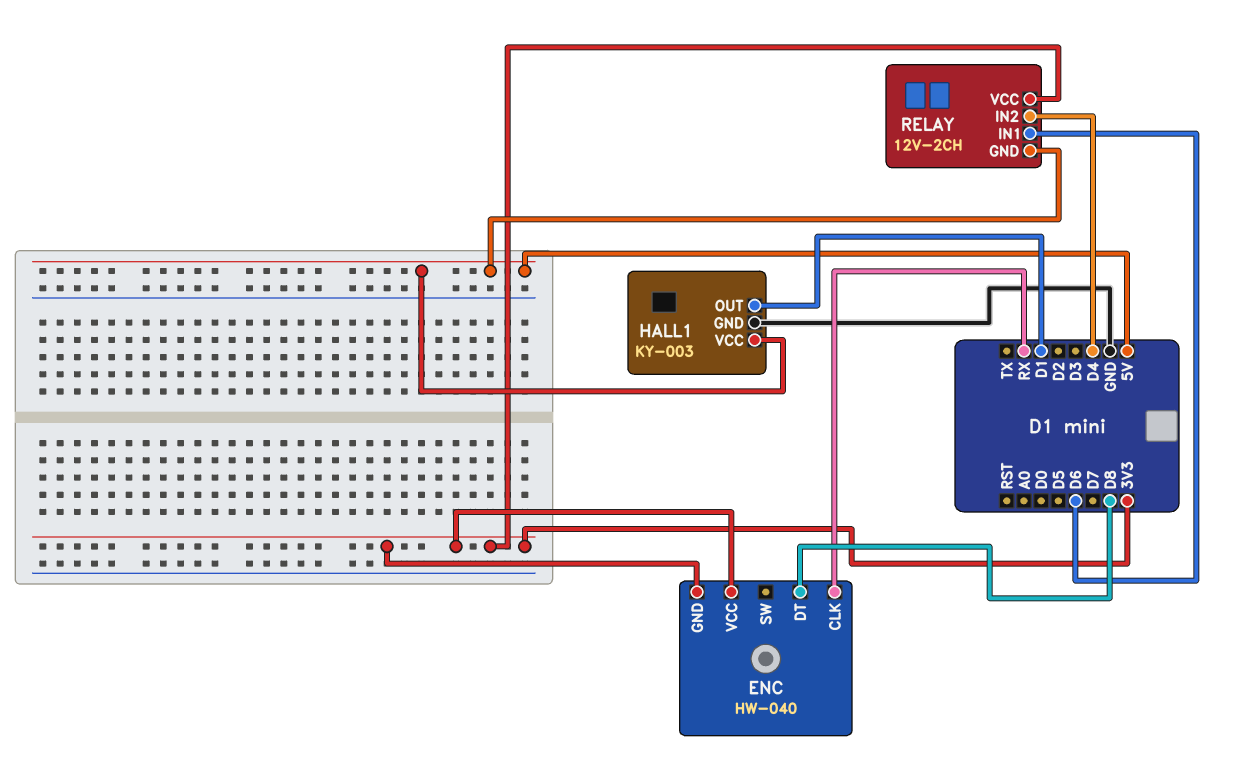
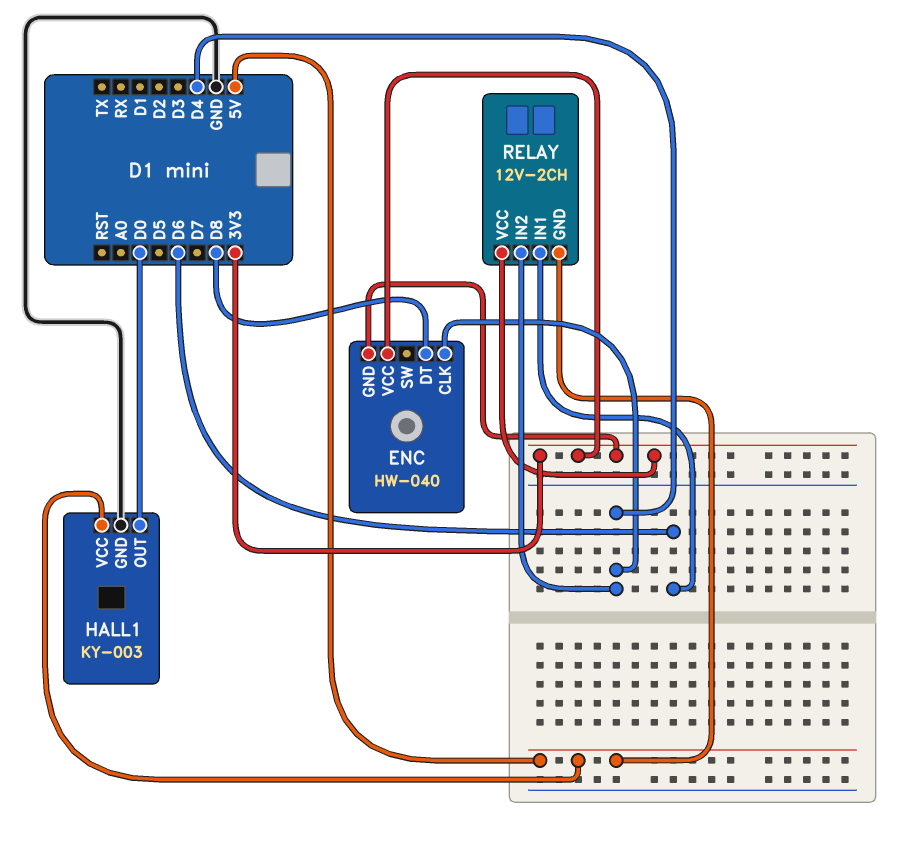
ENC pin CLK: RX -> D4
HALL1 pin OUT: D1 -> D0

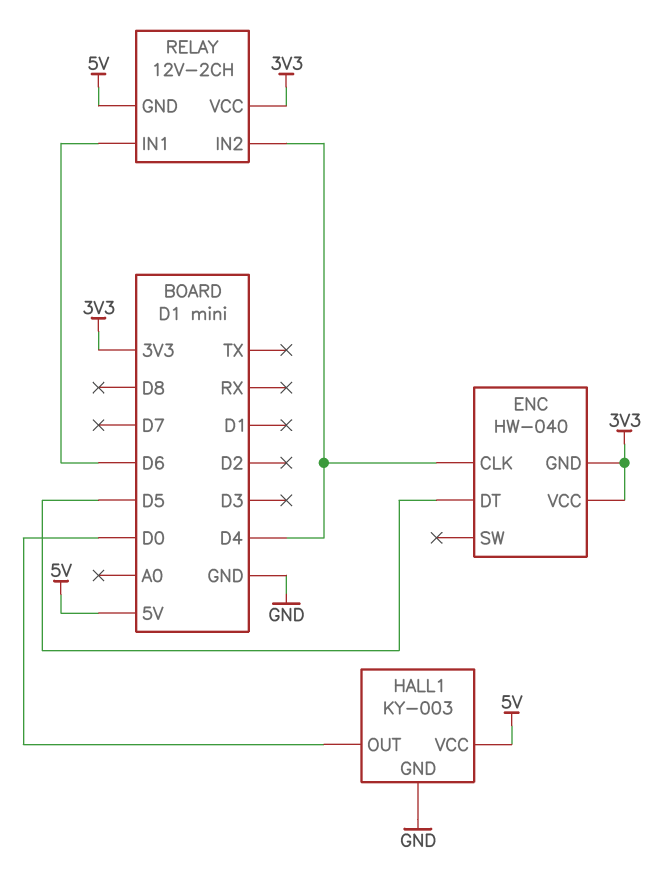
ENC pin DT: D8 -> D5

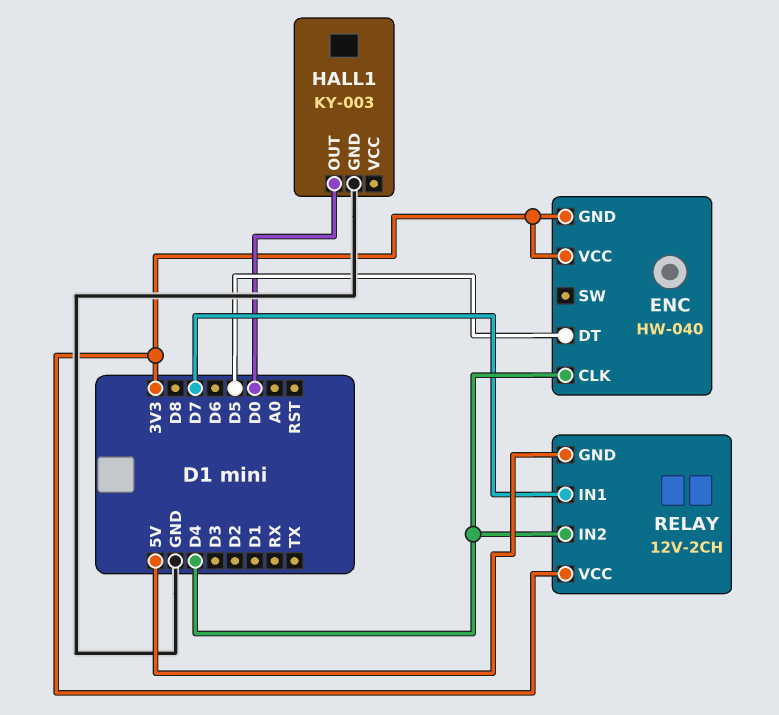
HALL1 pin VCC: 5V -> none
RELAY pin IN1: D6 -> D7

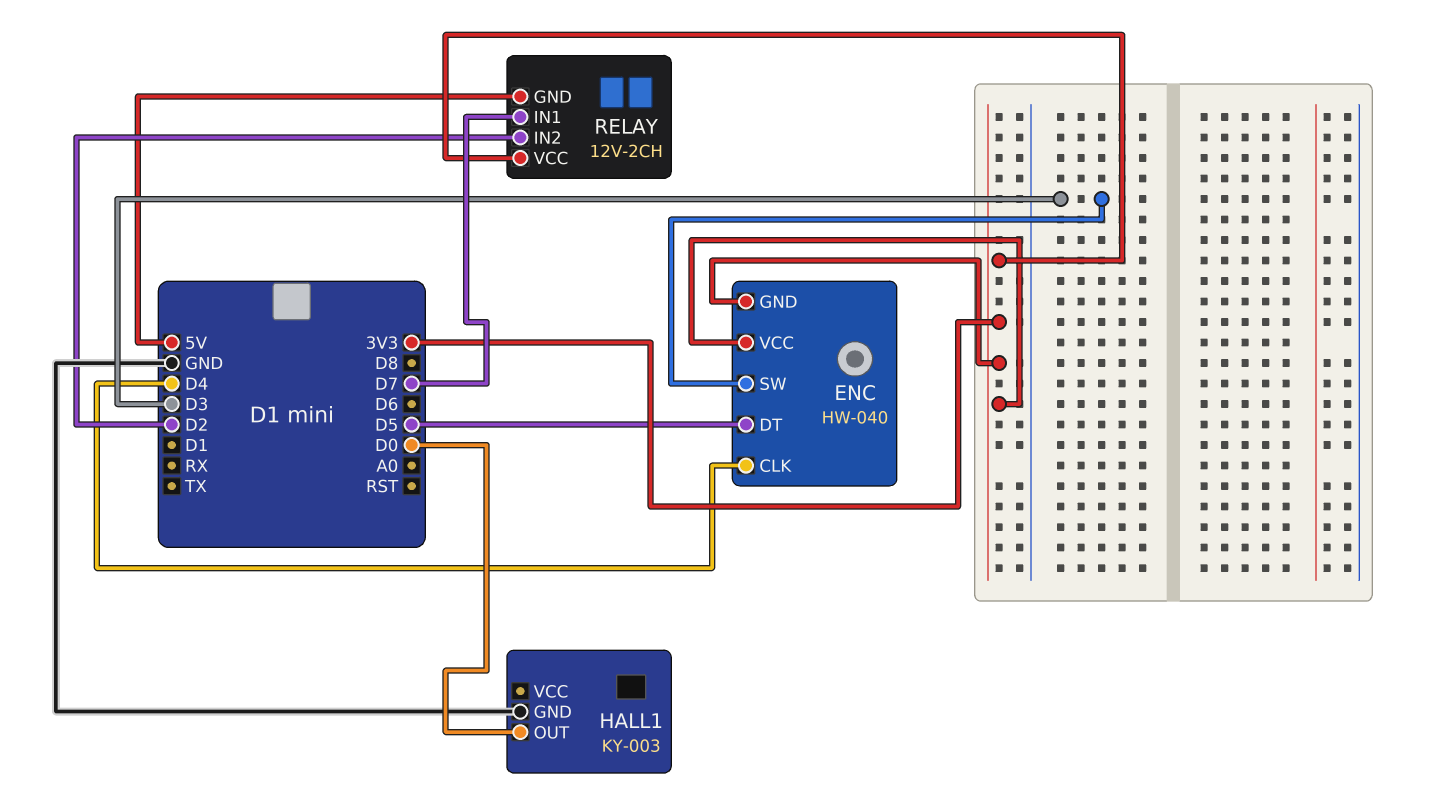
ENC pin SW: none -> D3
RELAY pin IN2: D4 -> D2

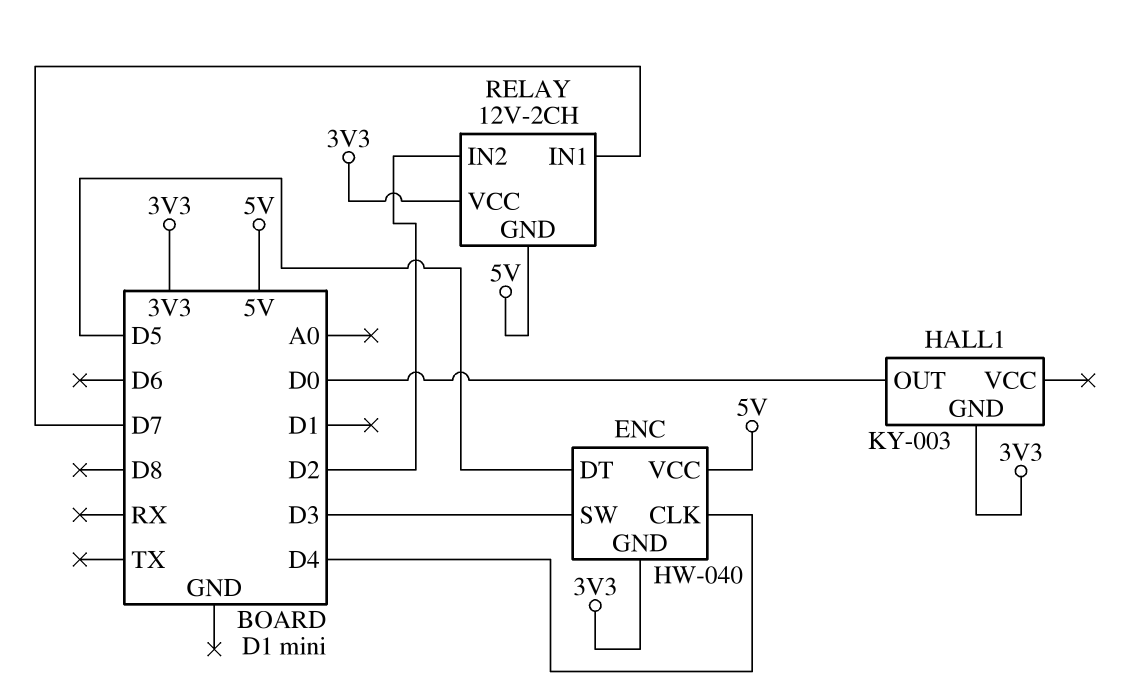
ENC pin VCC: 3V3 -> 5V
HALL1 pin GND: GND -> 3V3

